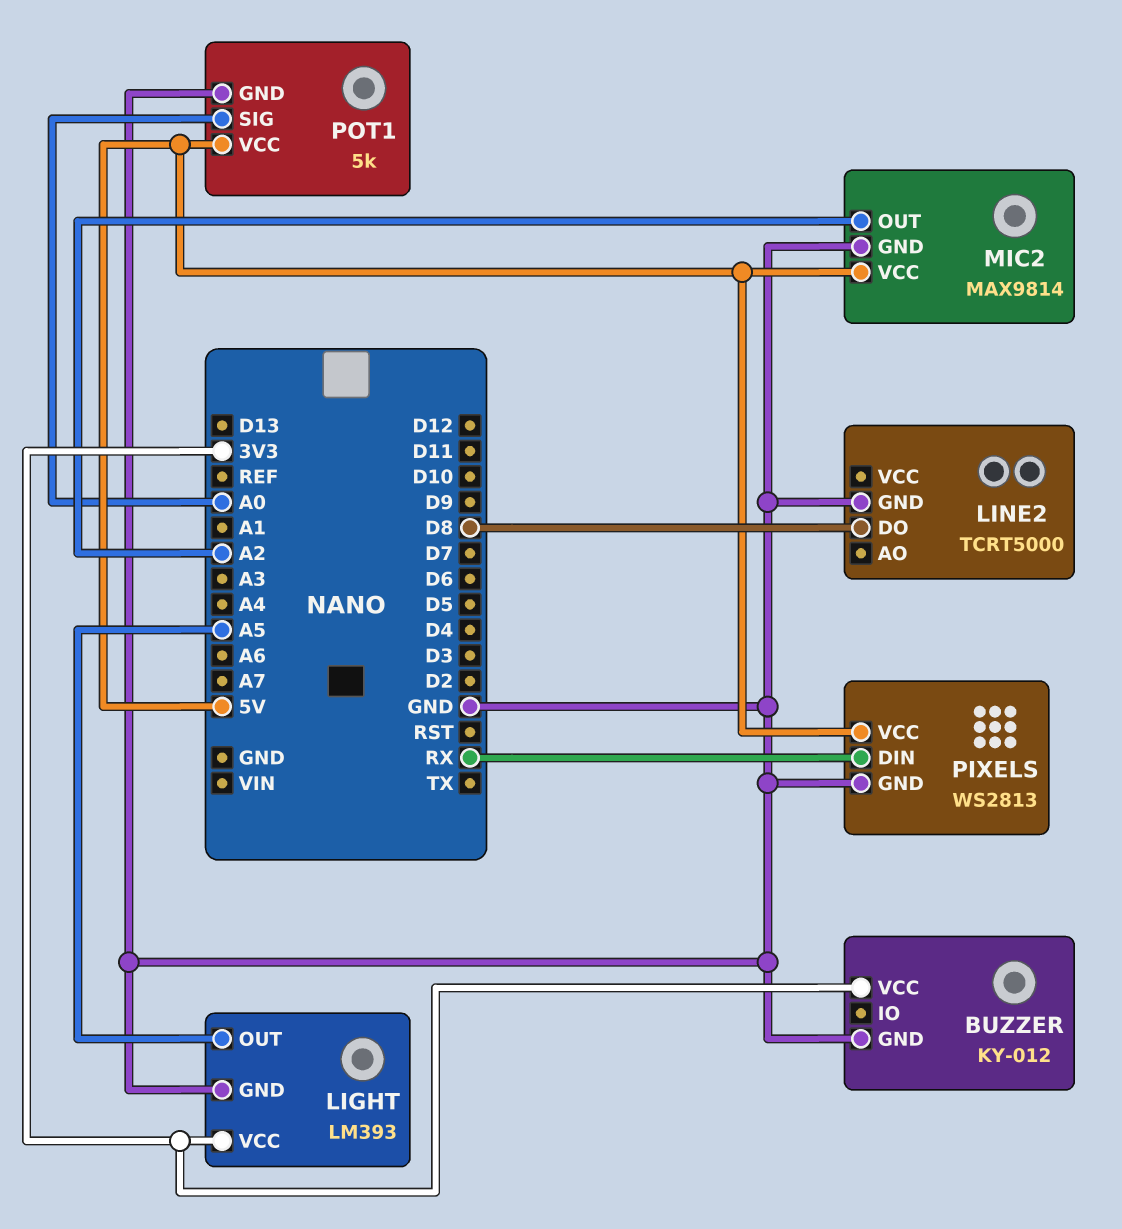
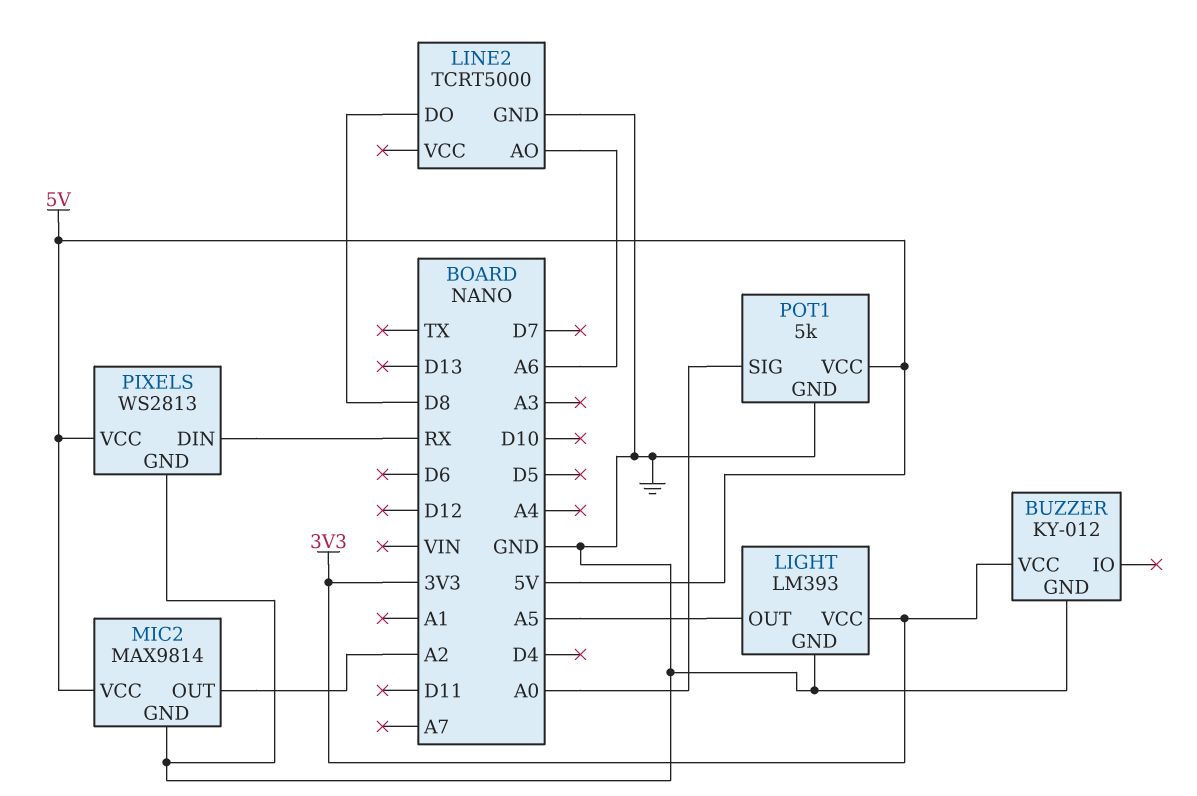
LINE2 pin AO: none -> A6

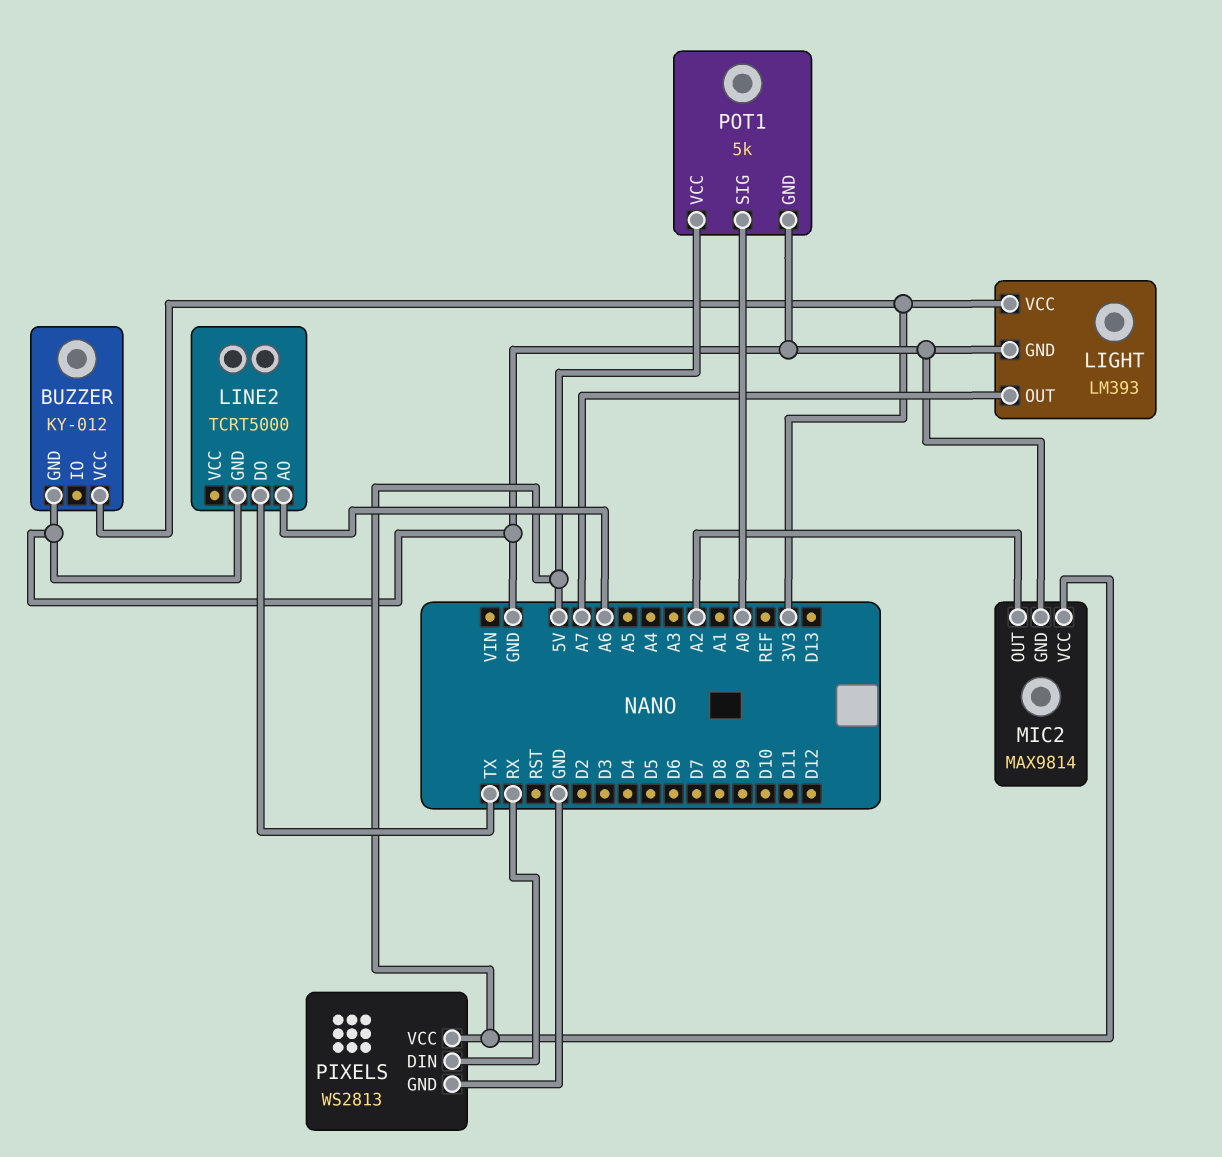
LIGHT pin OUT: A5 -> A7
LINE2 pin DO: D8 -> TX

